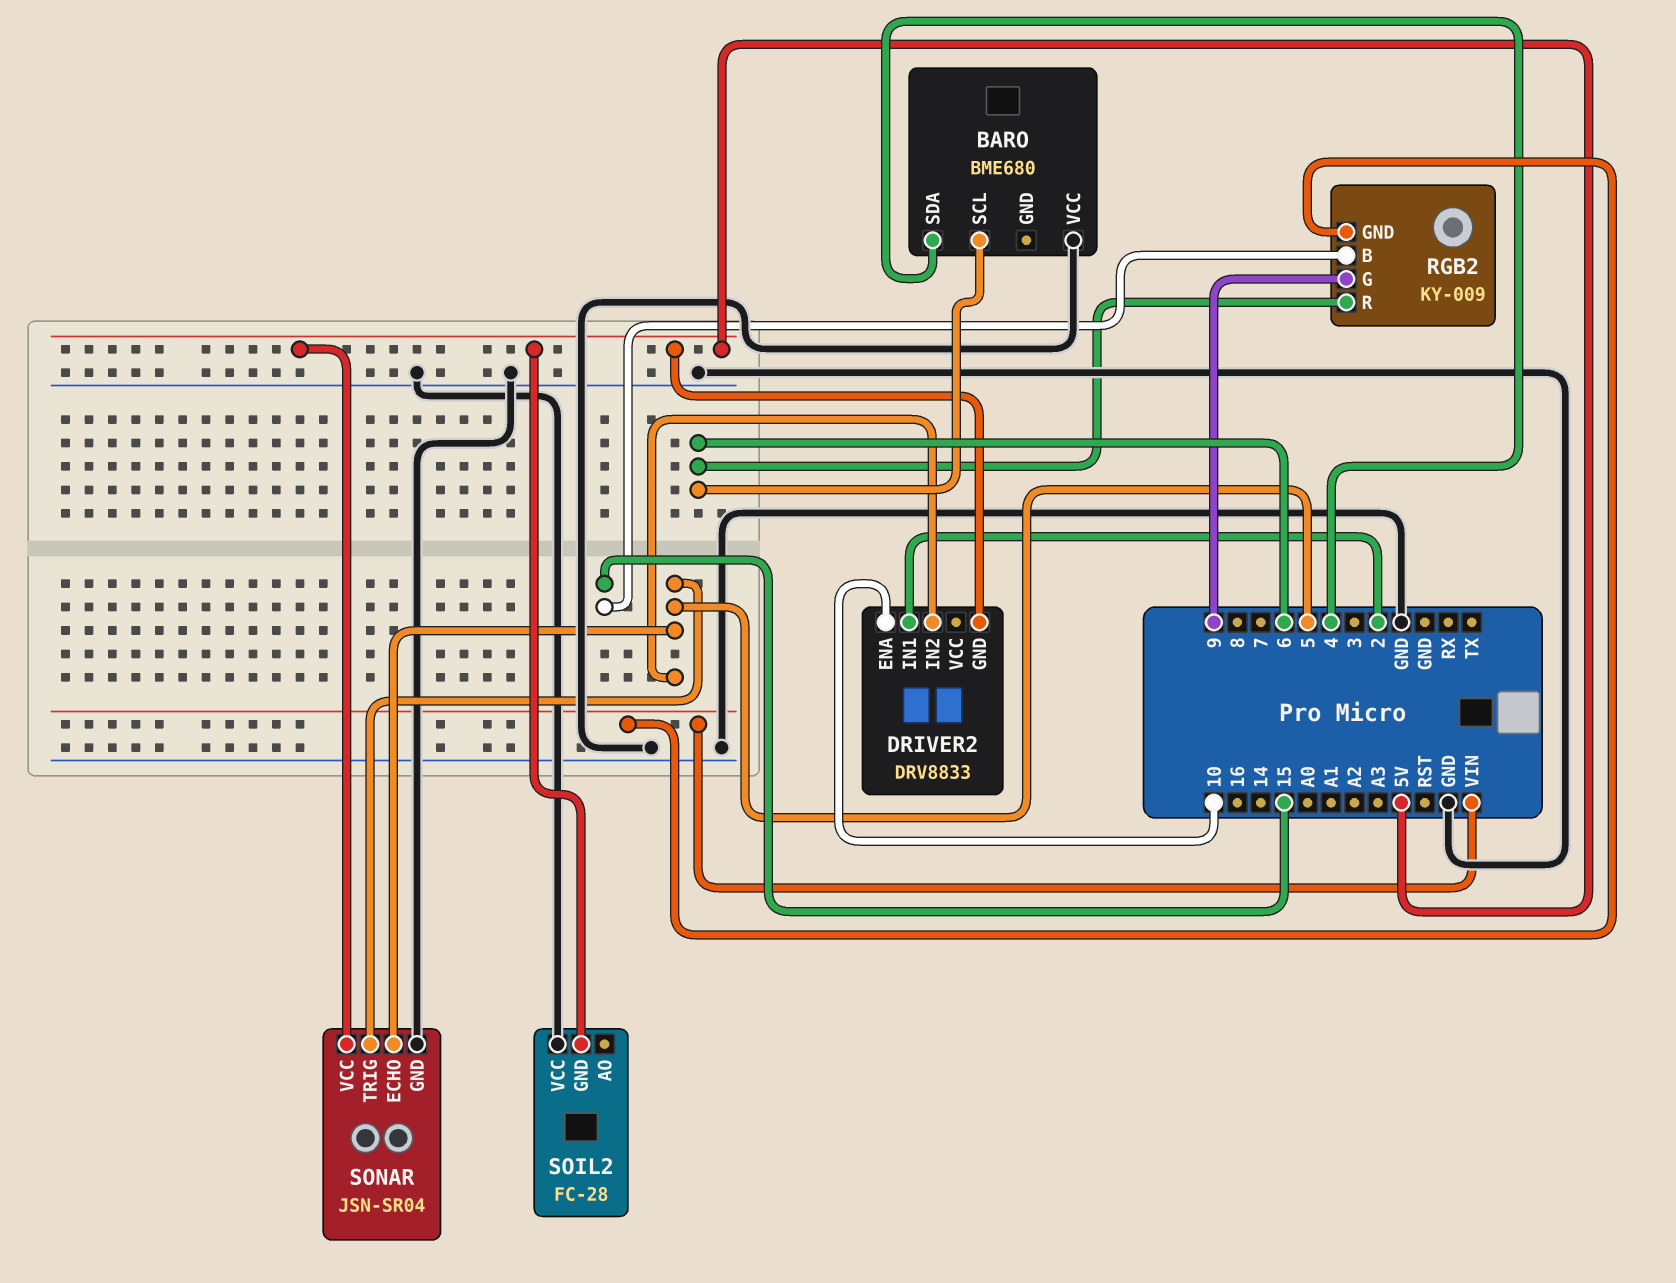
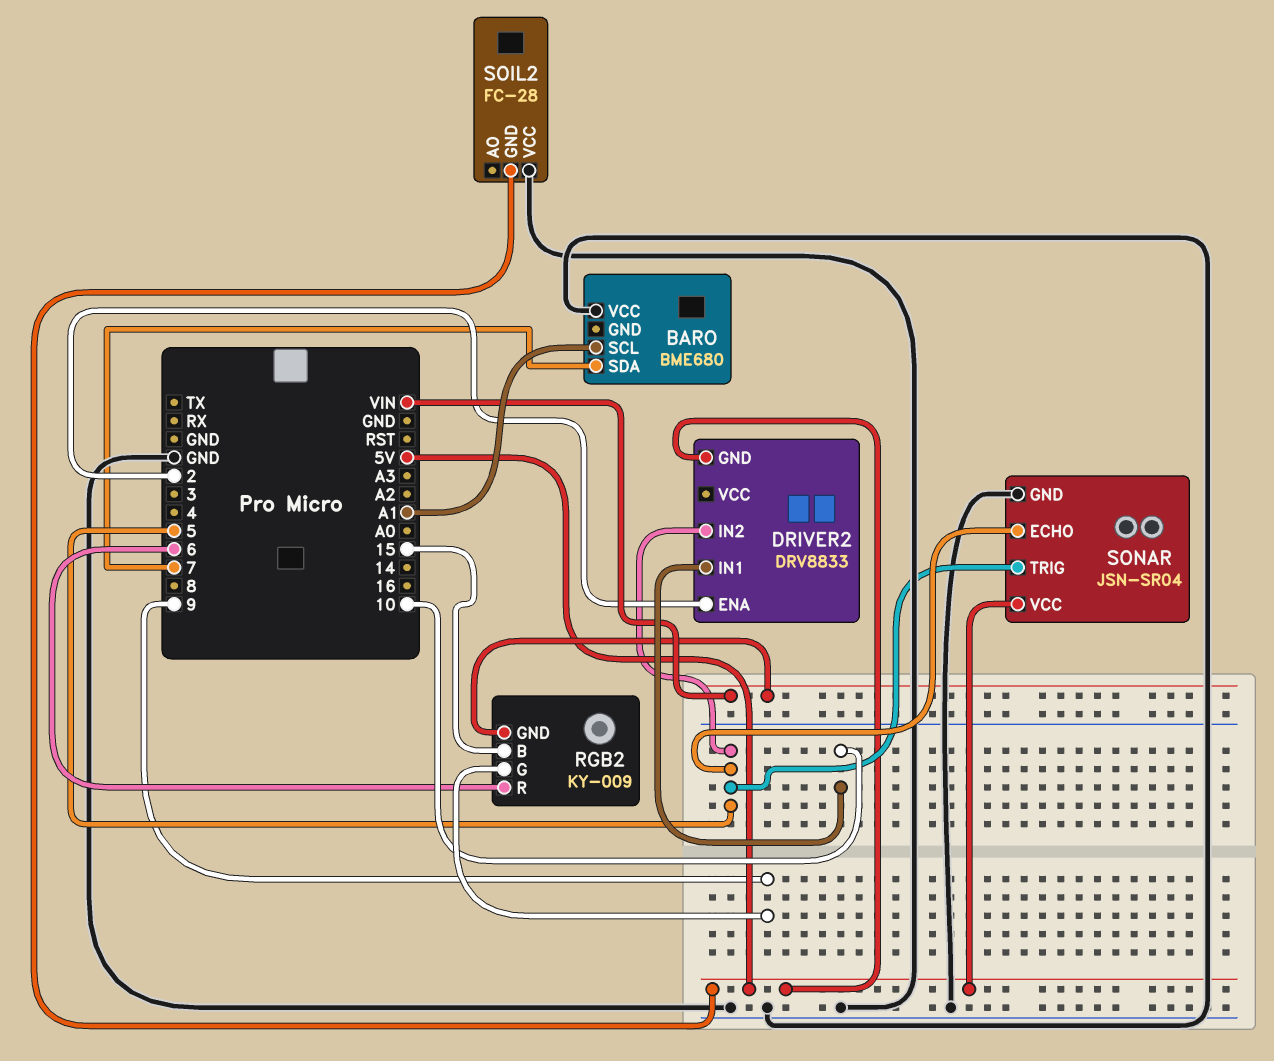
BARO pin SCL: 6 -> A1
BARO pin SDA: 4 -> 7
DRIVER2 pin ENA: 10 -> 2
DRIVER2 pin IN1: 2 -> 10

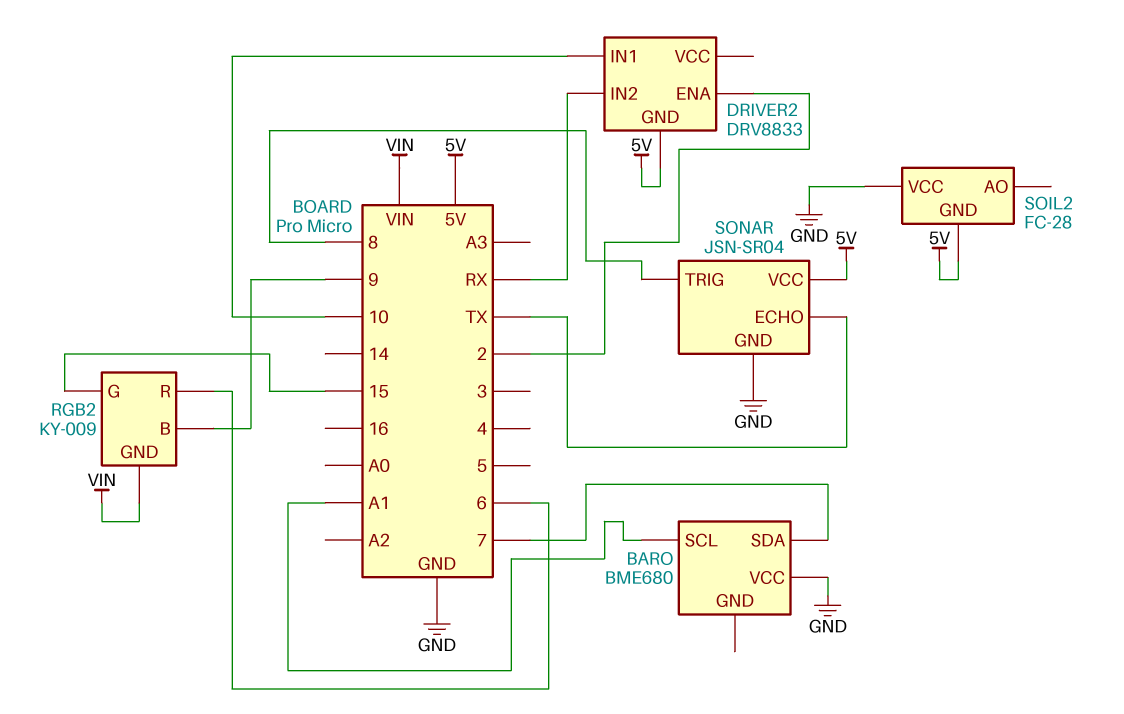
DRIVER2 pin IN2: 5 -> RX
RGB2 pin B: 15 -> 9
RGB2 pin G: 9 -> 15
SONAR pin ECHO: 5 -> TX
SONAR pin TRIG: 5 -> 8

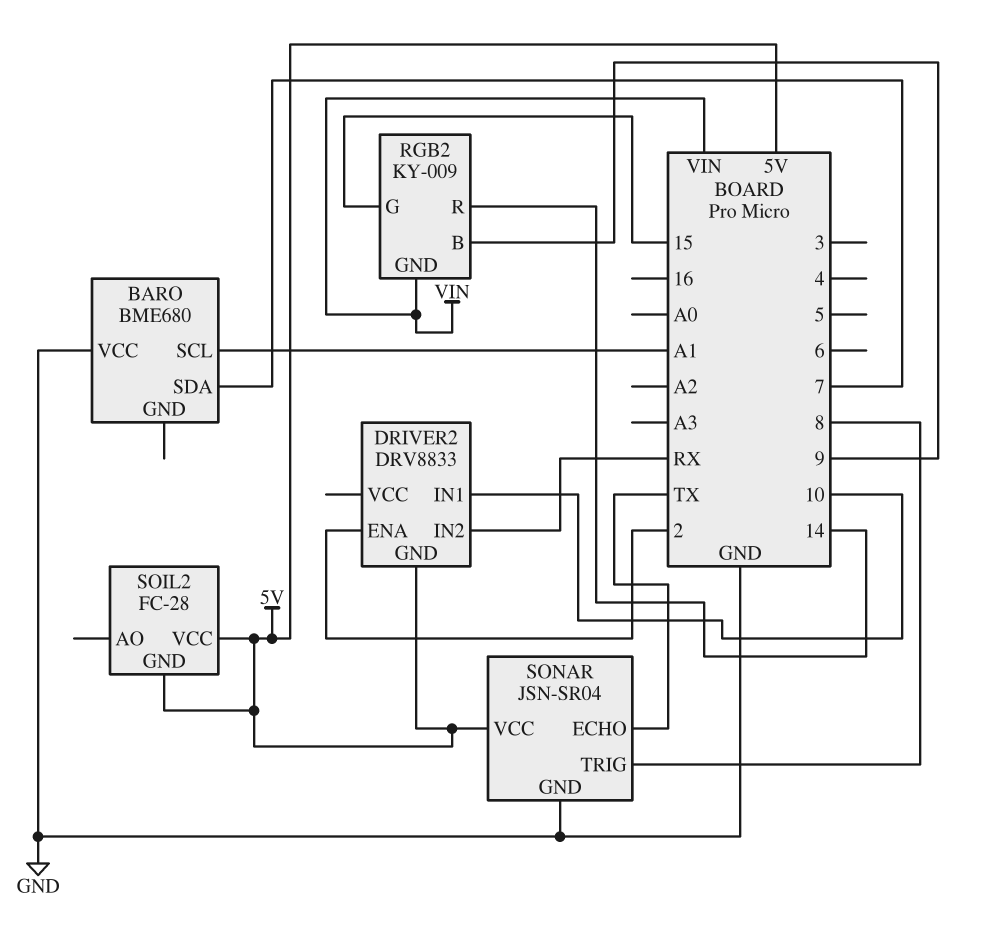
RGB2 pin R: 6 -> 14
SOIL2 pin VCC: GND -> 5V

